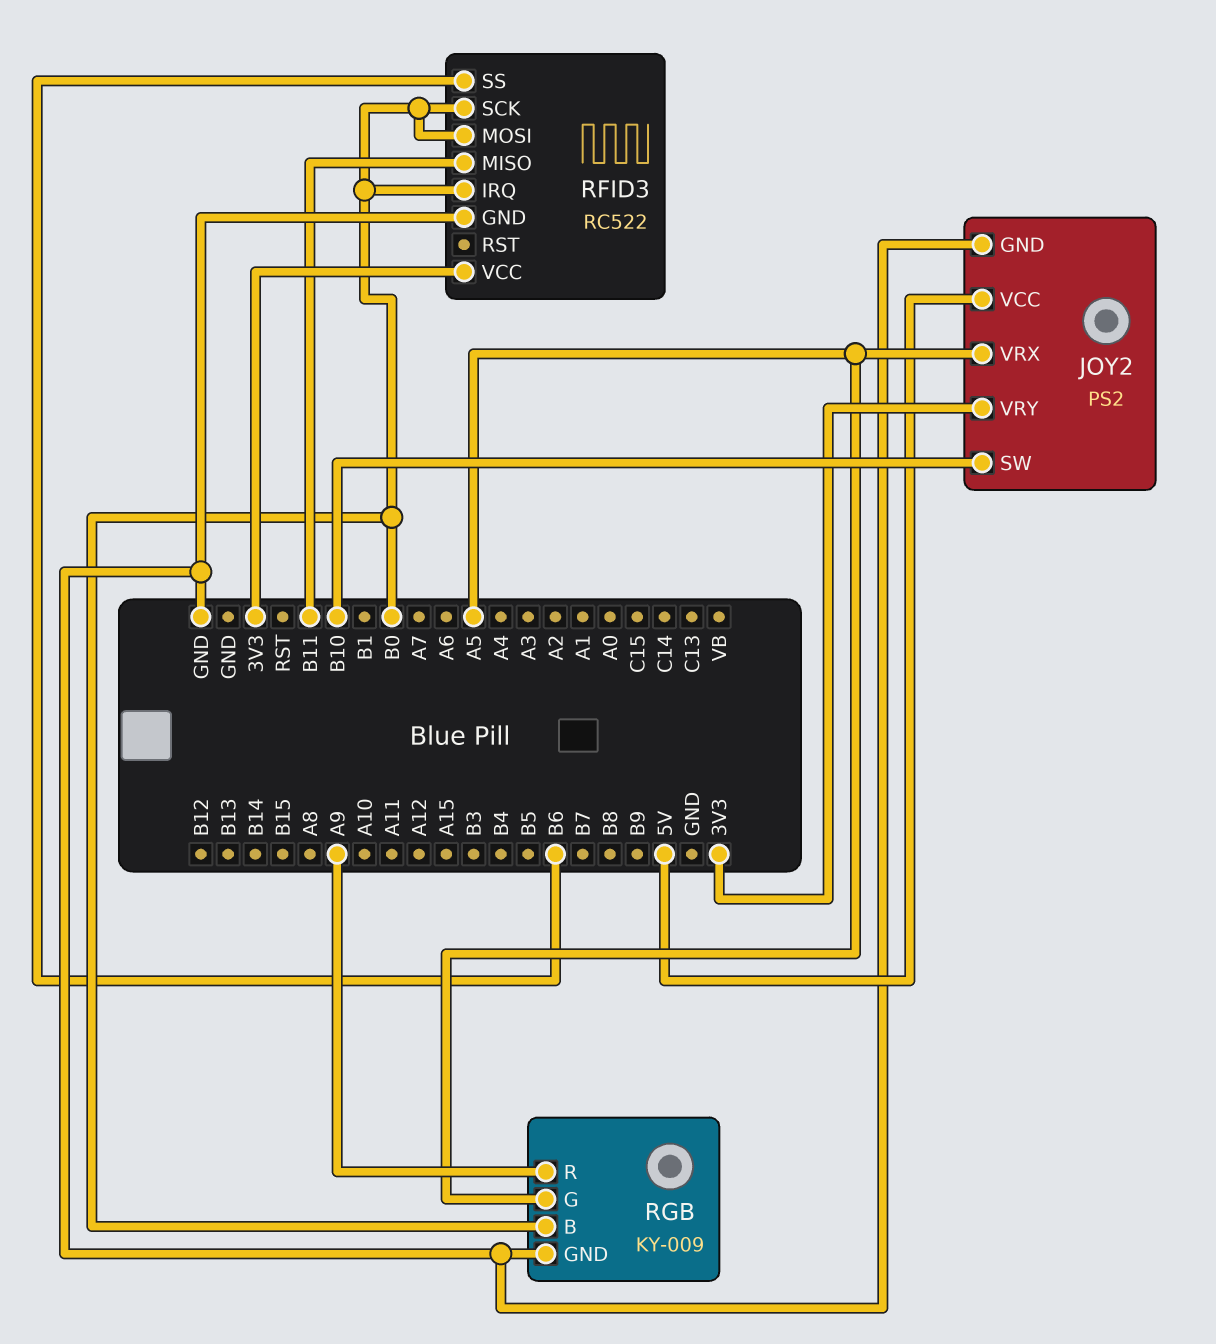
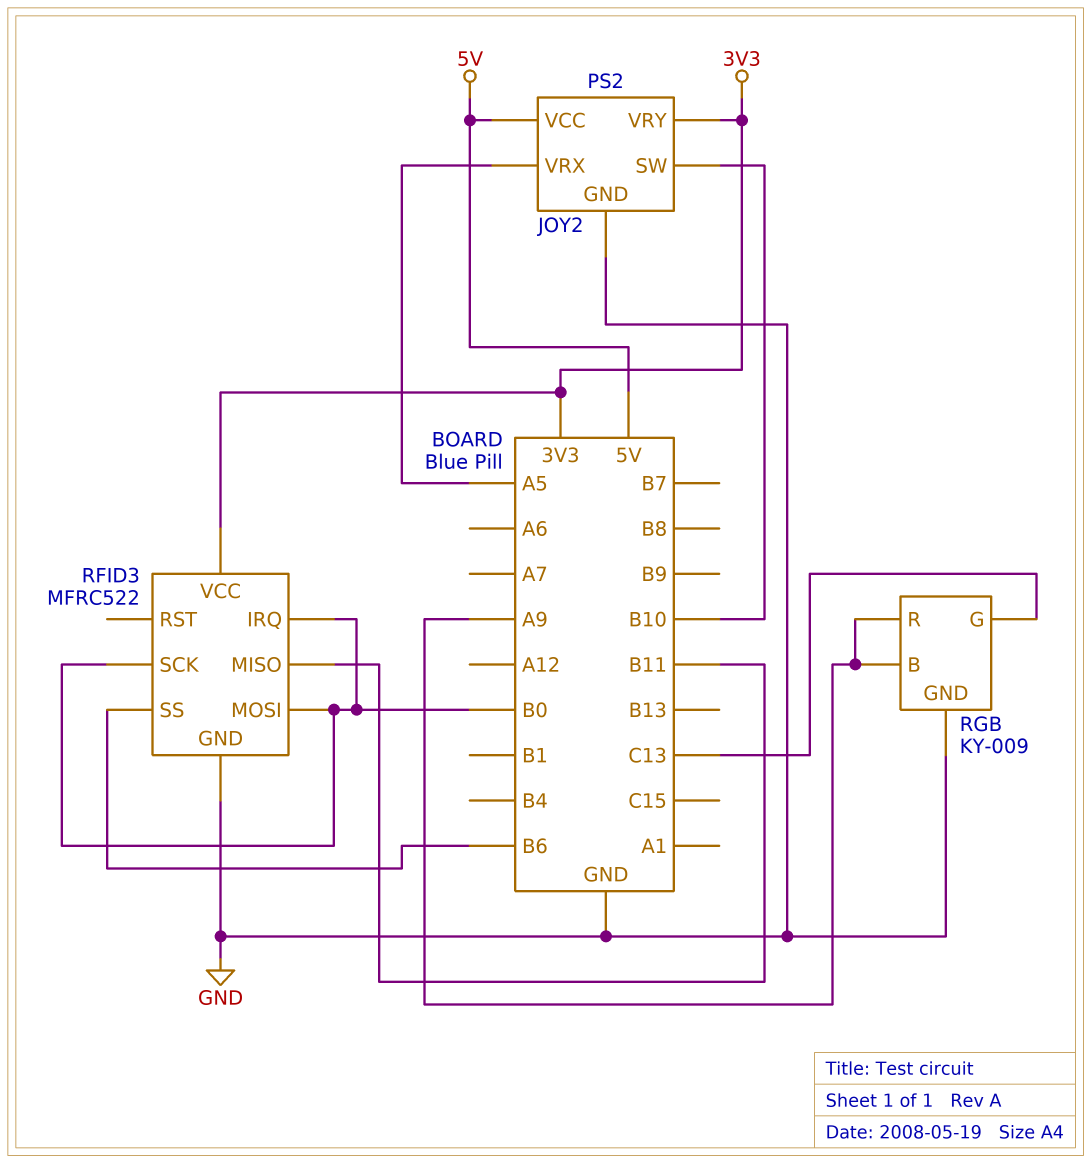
RFID3: RC522 -> MFRC522
RGB pin B: B0 -> A9
RGB pin G: A5 -> C13

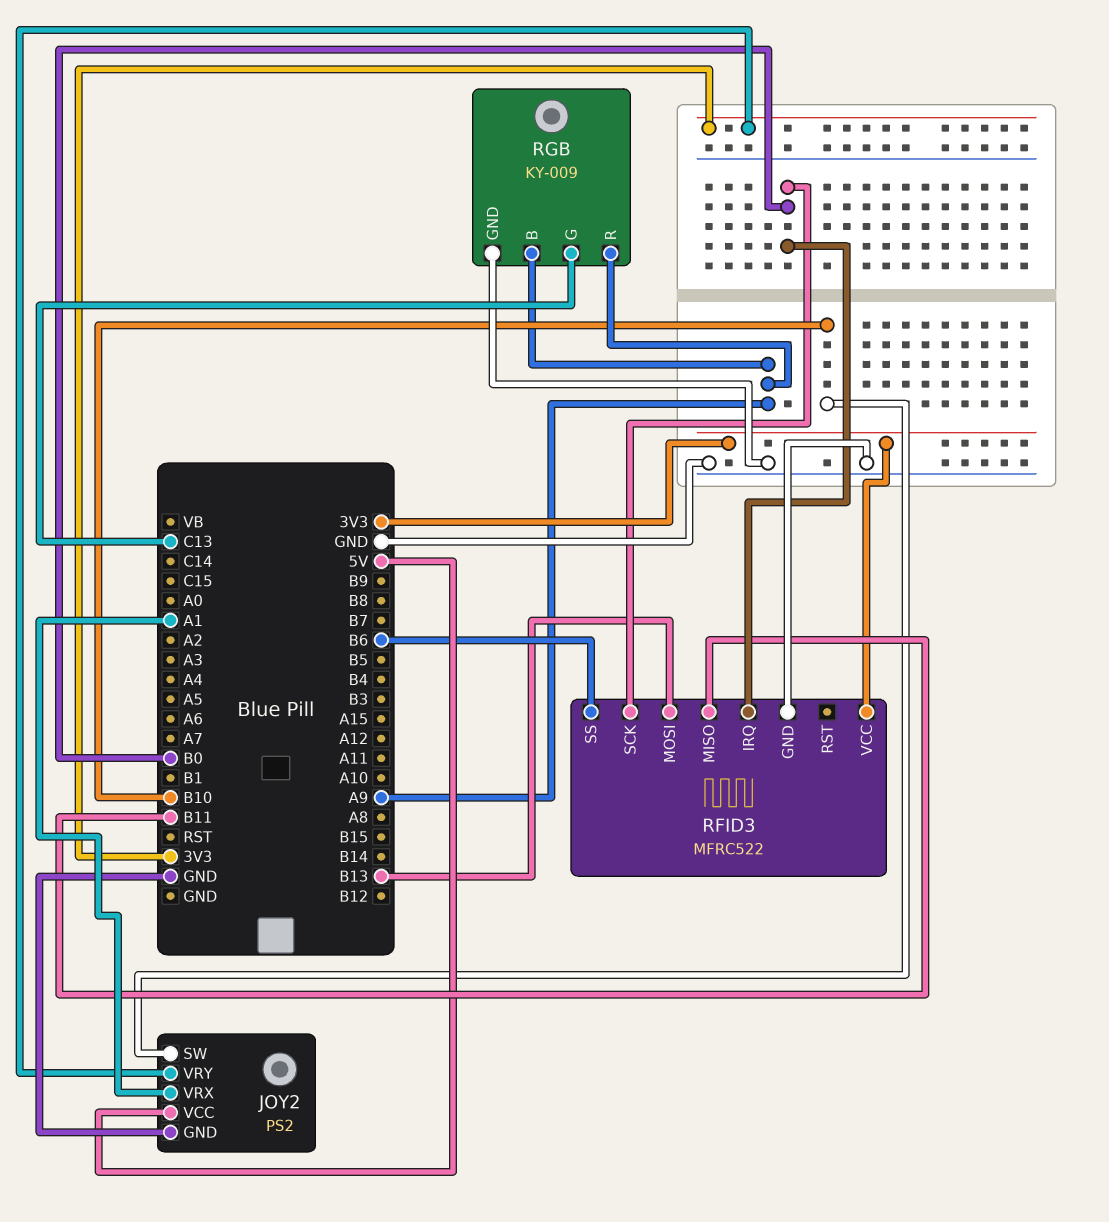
JOY2 pin VRX: A5 -> A1
RFID3 pin MOSI: B0 -> B13

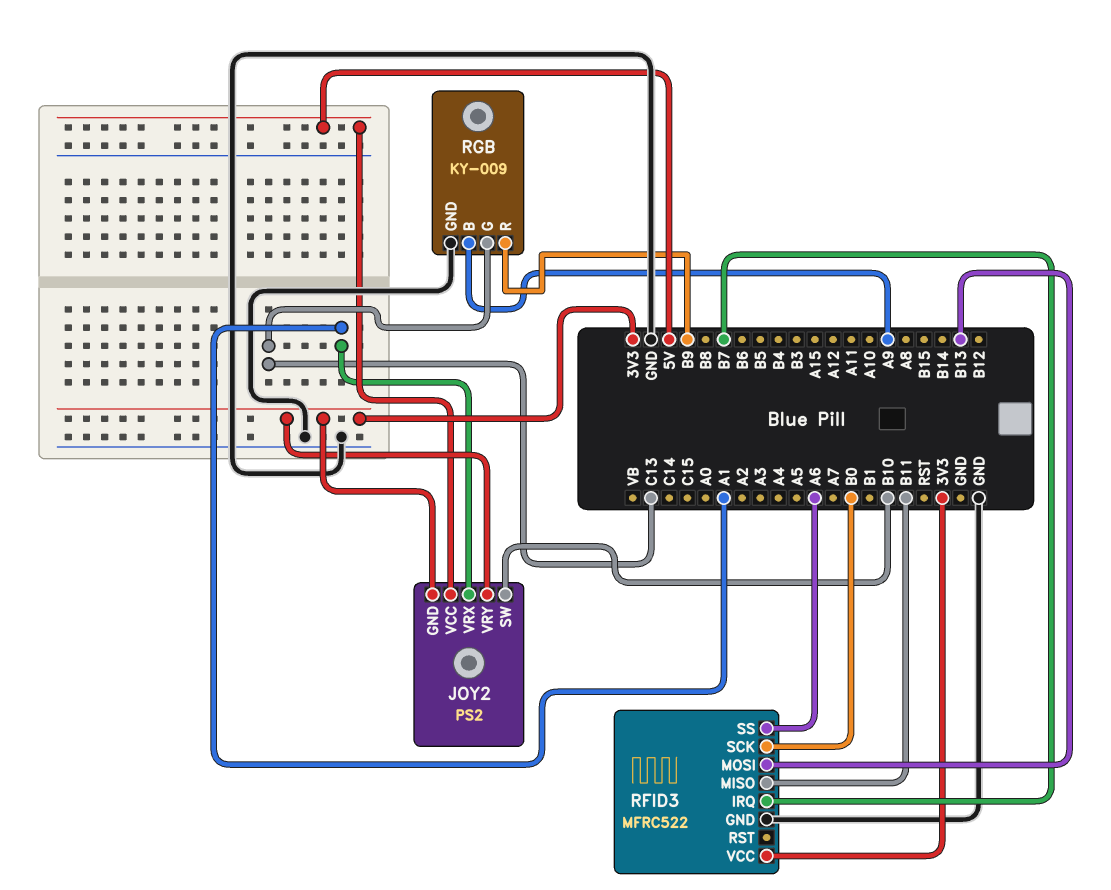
JOY2 pin GND: GND -> 3V3
RFID3 pin IRQ: B0 -> B7
RFID3 pin SS: B6 -> A6
RGB pin R: A9 -> B9

